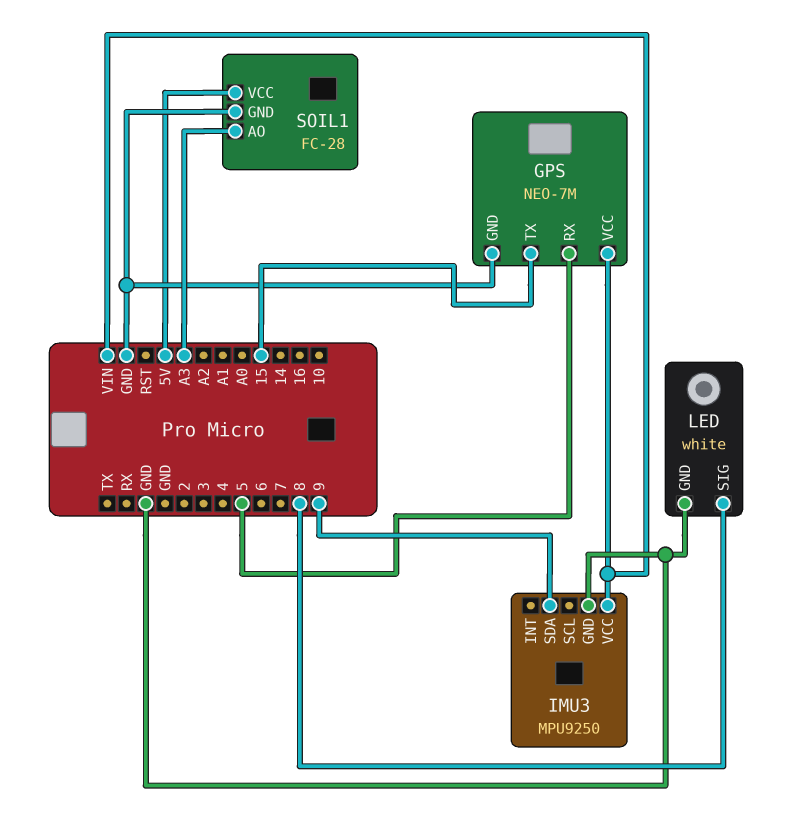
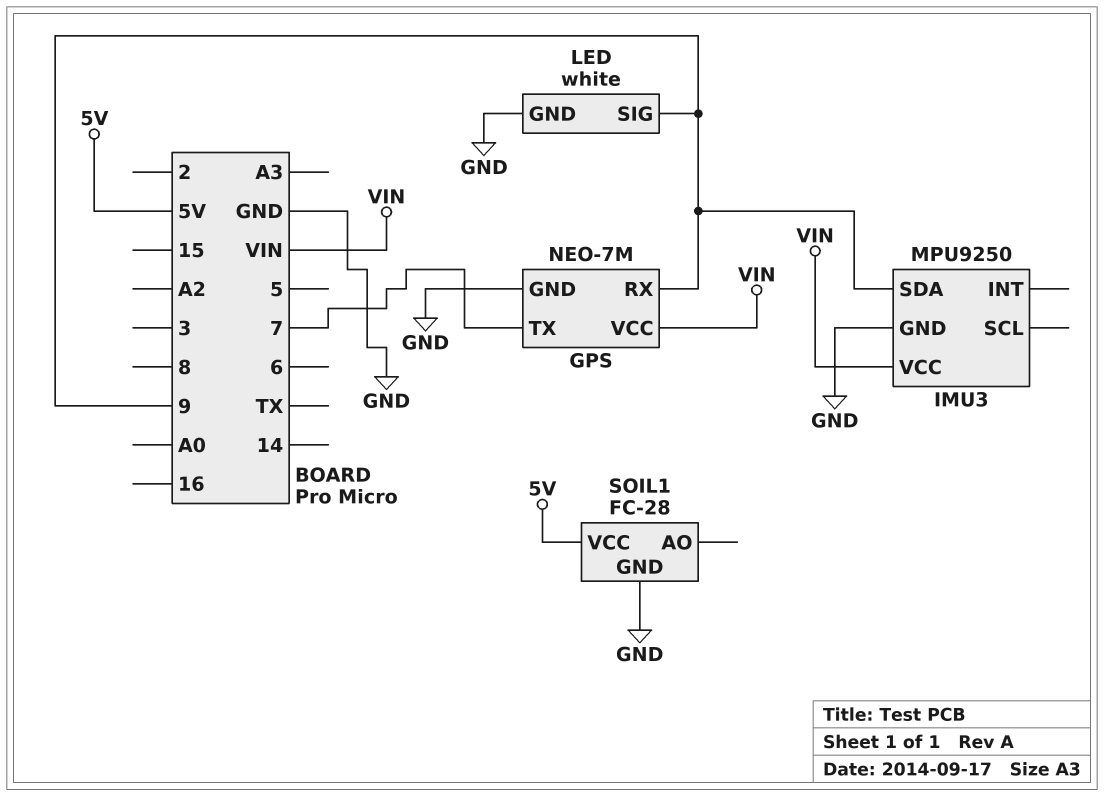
GPS pin RX: 5 -> 9
GPS pin TX: 15 -> 7
LED pin SIG: 8 -> 9
SOIL1 pin AO: A3 -> none

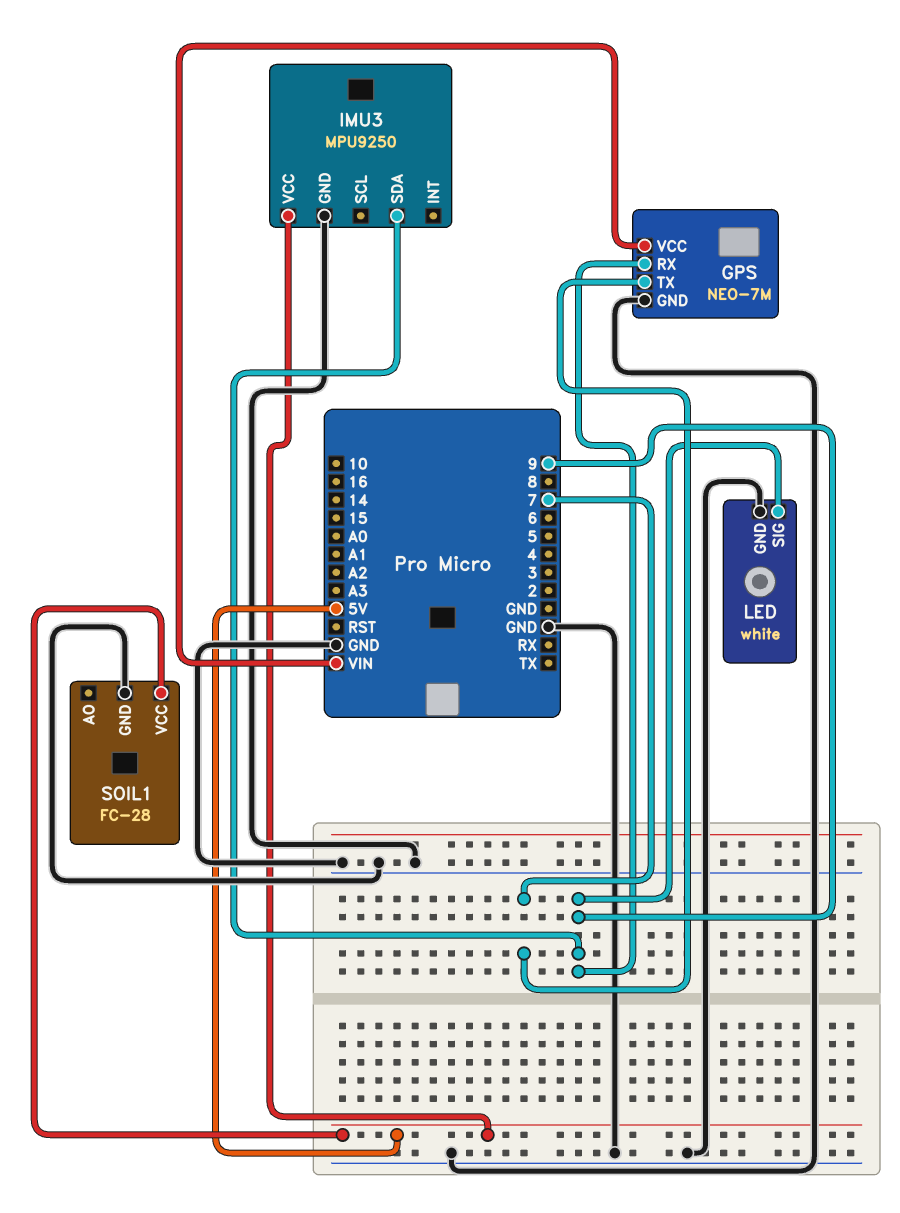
IMU3 pin VCC: VIN -> 5V

